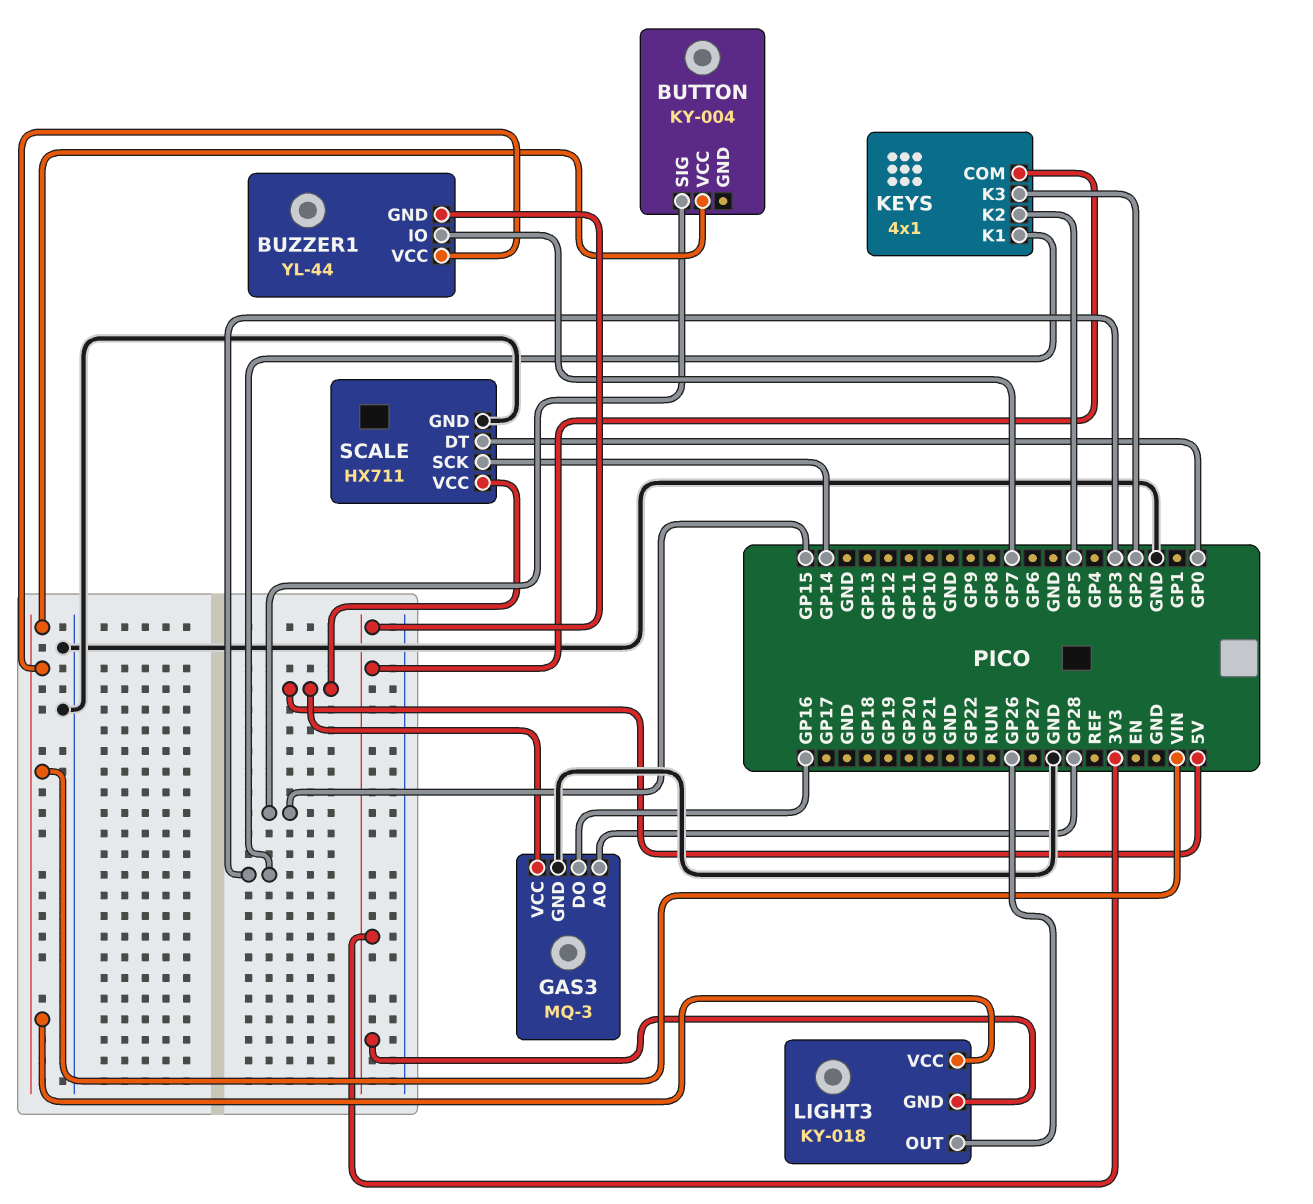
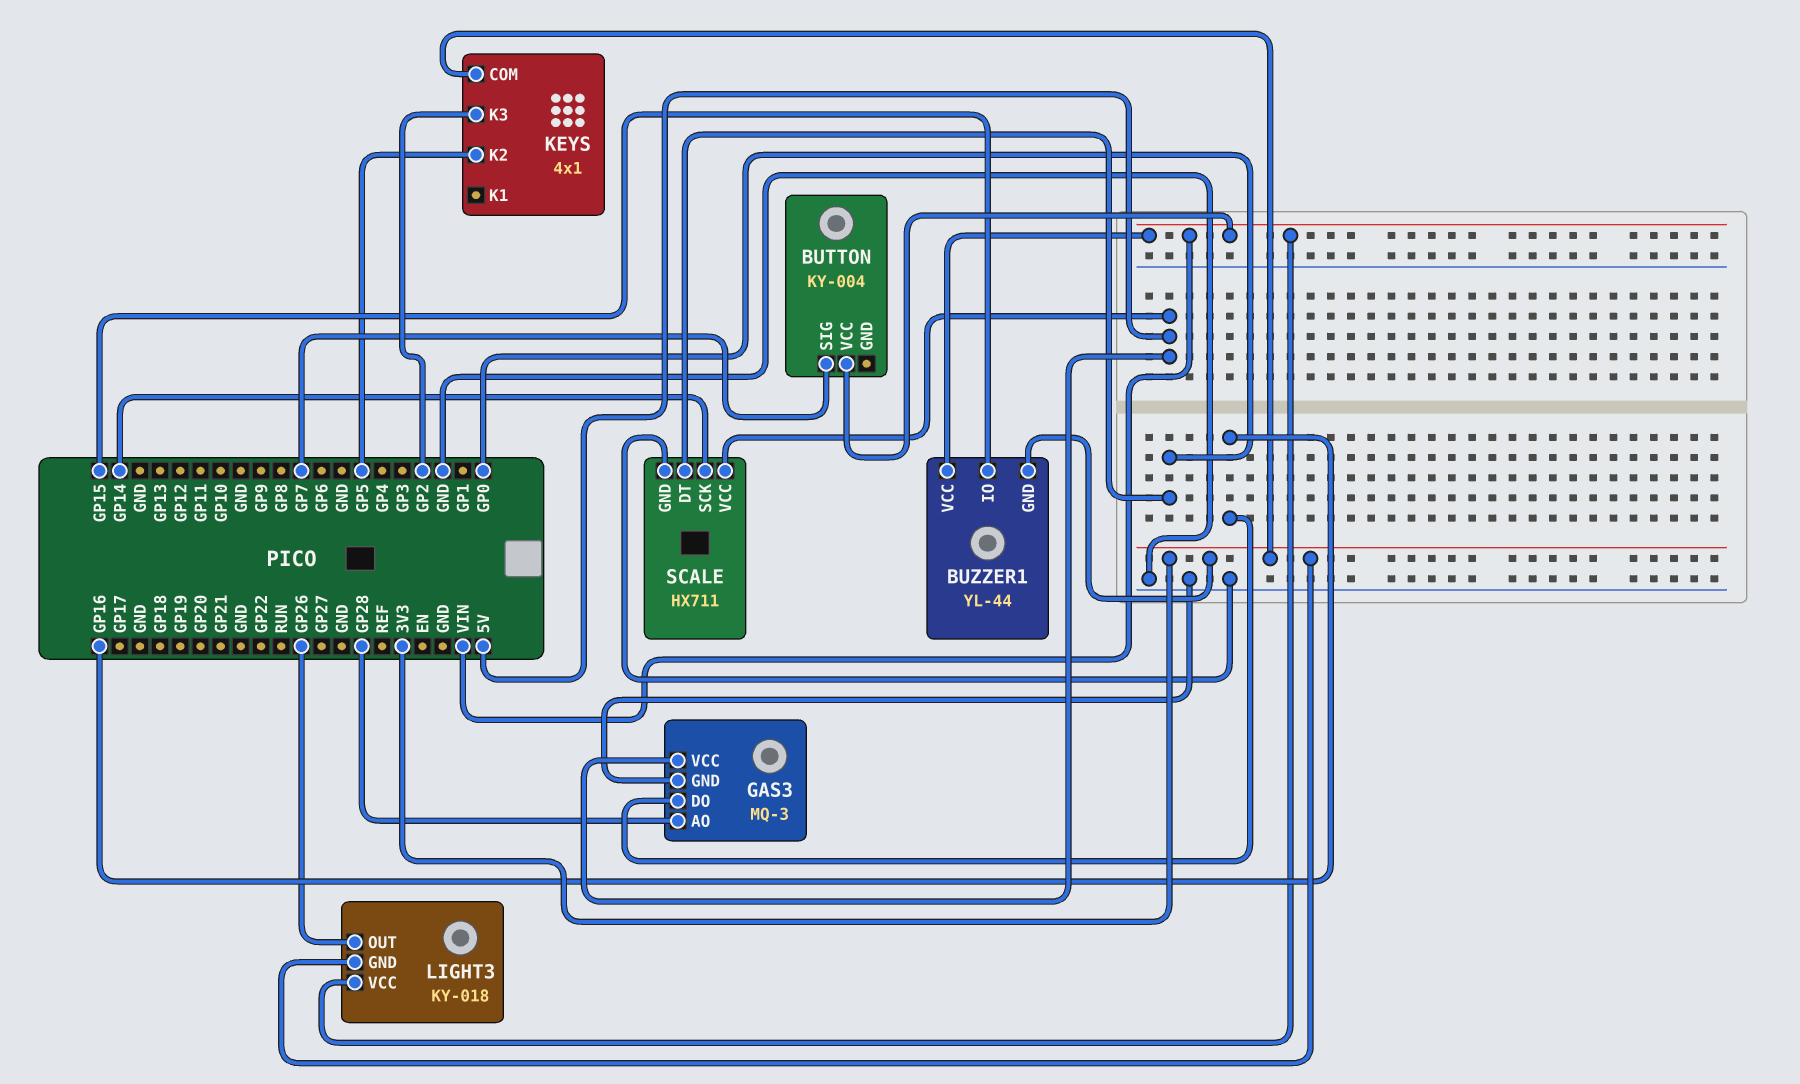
BUTTON pin SIG: GP15 -> GP7
BUZZER1 pin IO: GP7 -> GP15
KEYS pin K1: GP3 -> none

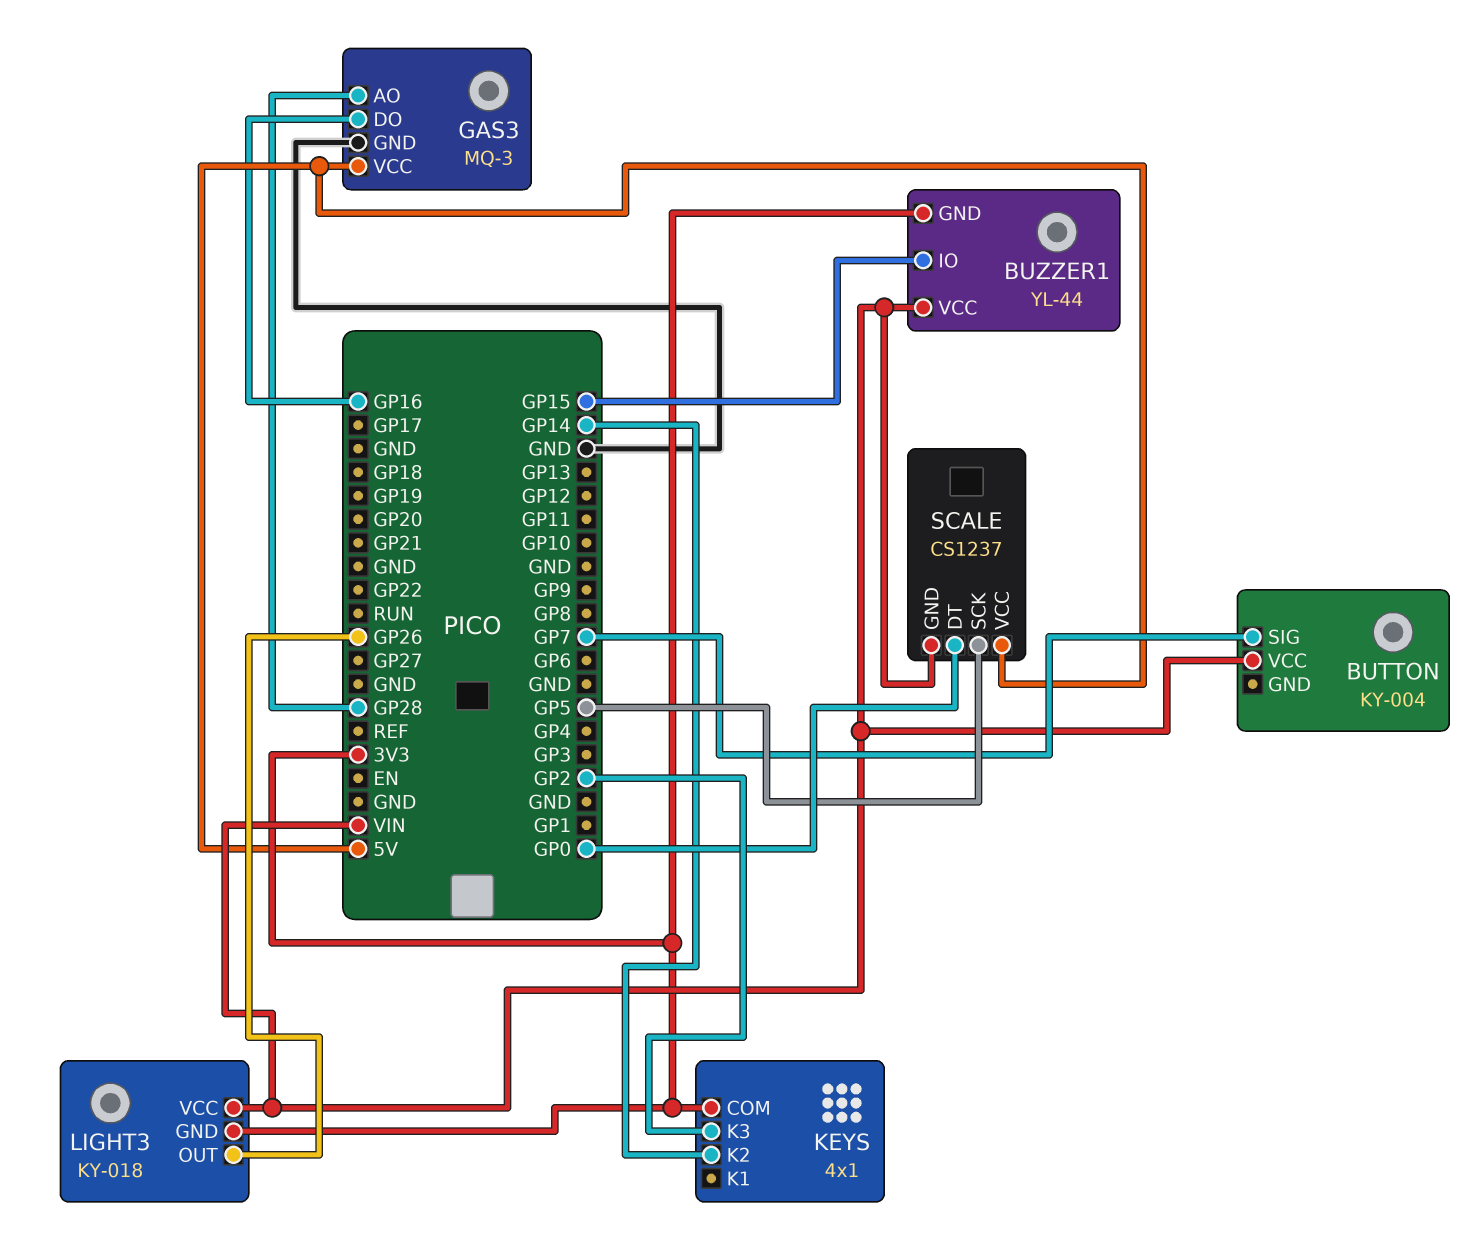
KEYS pin K2: GP5 -> GP14
SCALE: HX711 -> CS1237
SCALE pin GND: GND -> VIN
SCALE pin SCK: GP14 -> GP5

